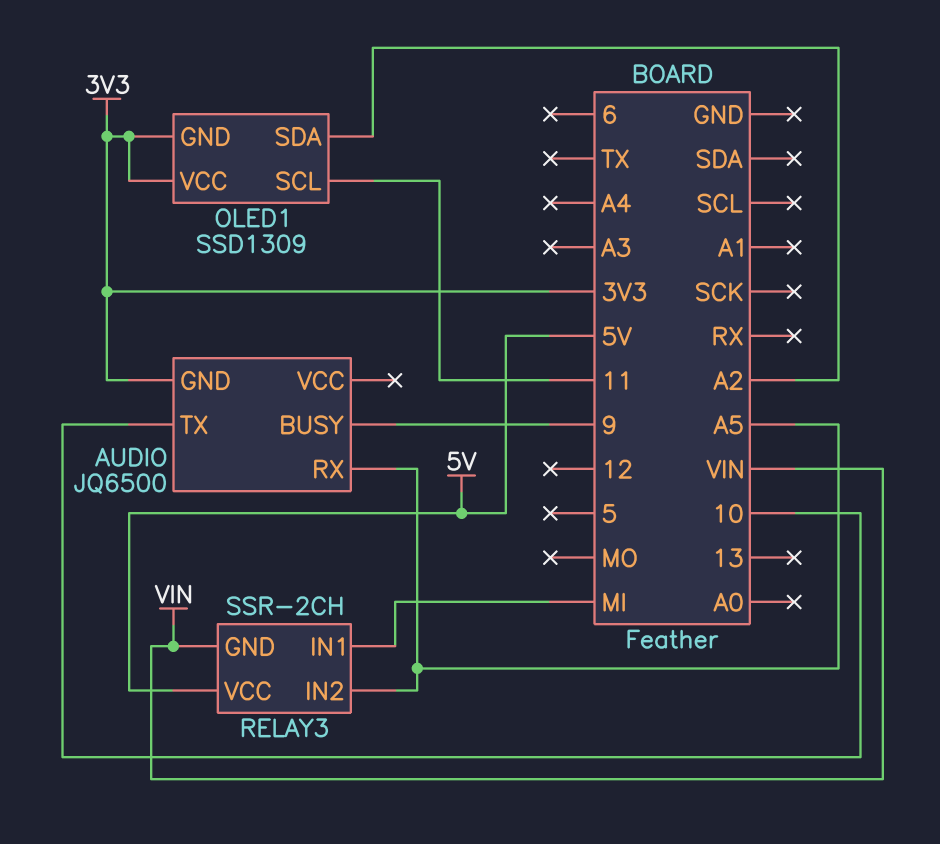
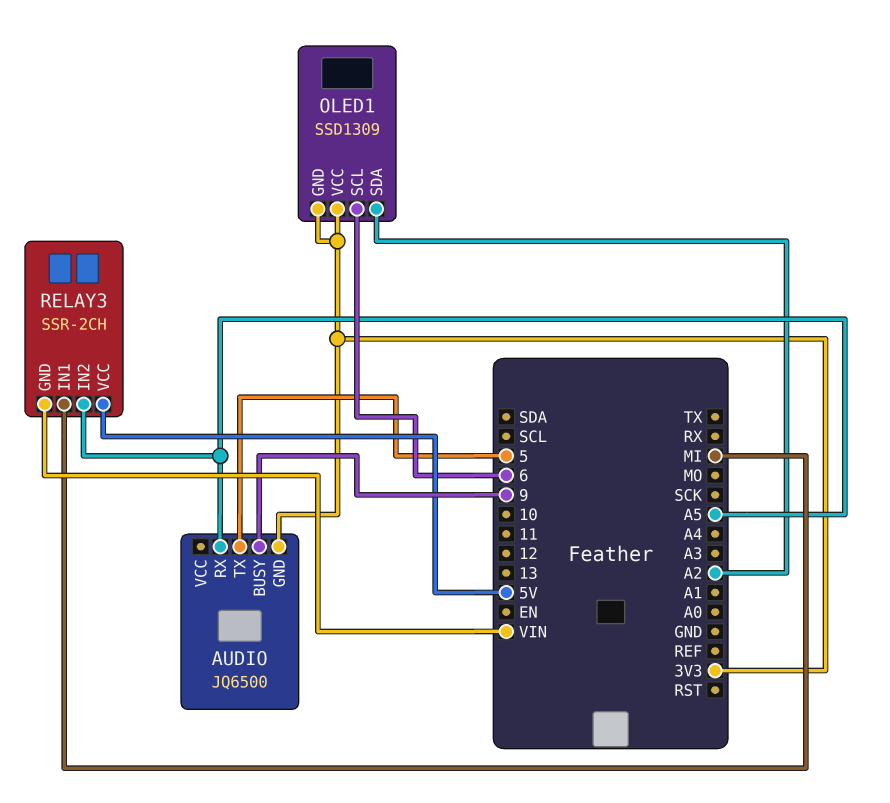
AUDIO pin TX: 10 -> 5
OLED1 pin SCL: 11 -> 6

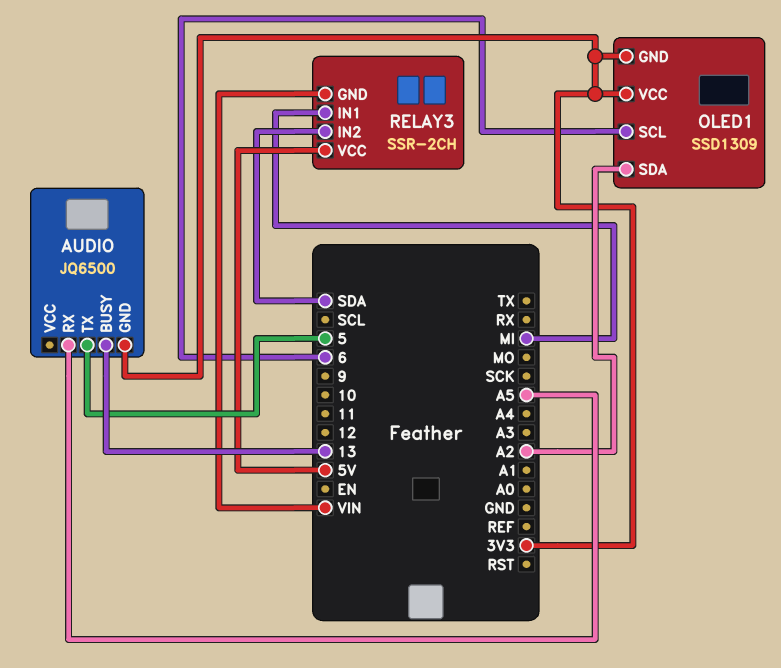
AUDIO pin BUSY: 9 -> 13
RELAY3 pin IN2: A5 -> SDA

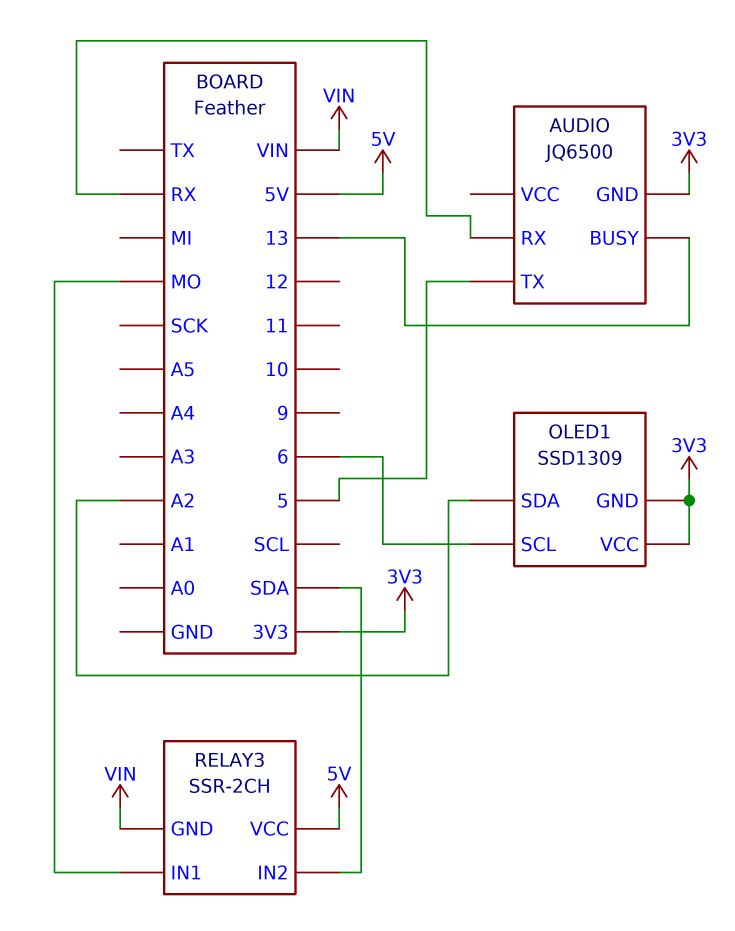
AUDIO pin RX: A5 -> RX
RELAY3 pin IN1: MI -> MO

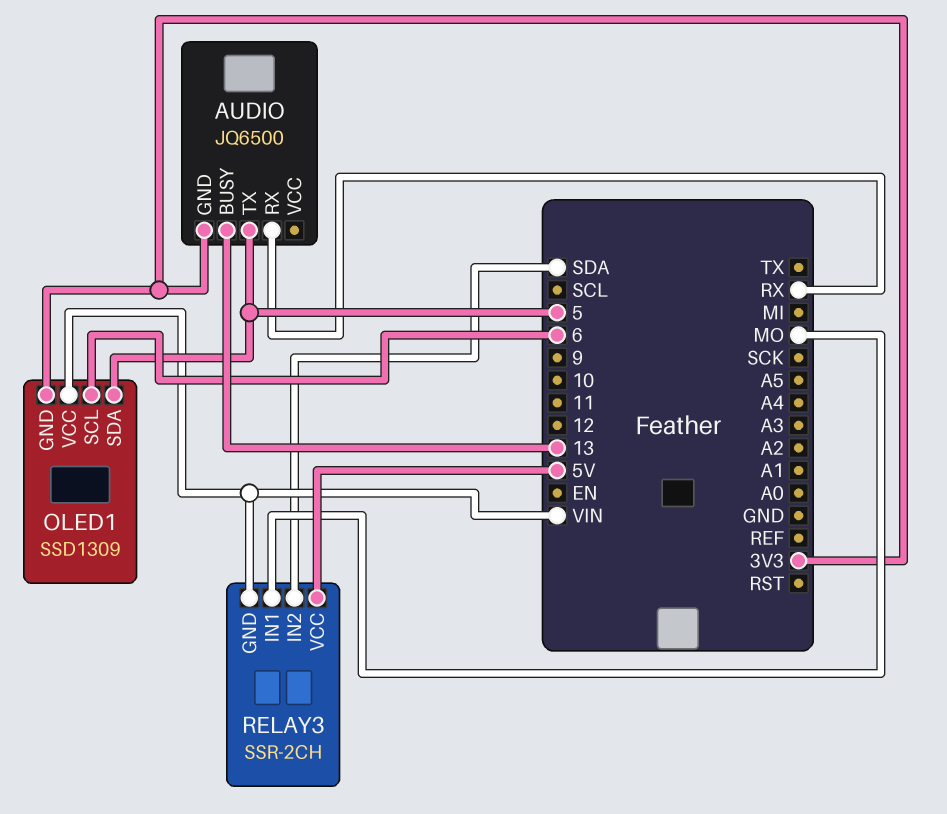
OLED1 pin SDA: A2 -> 5
OLED1 pin VCC: 3V3 -> VIN

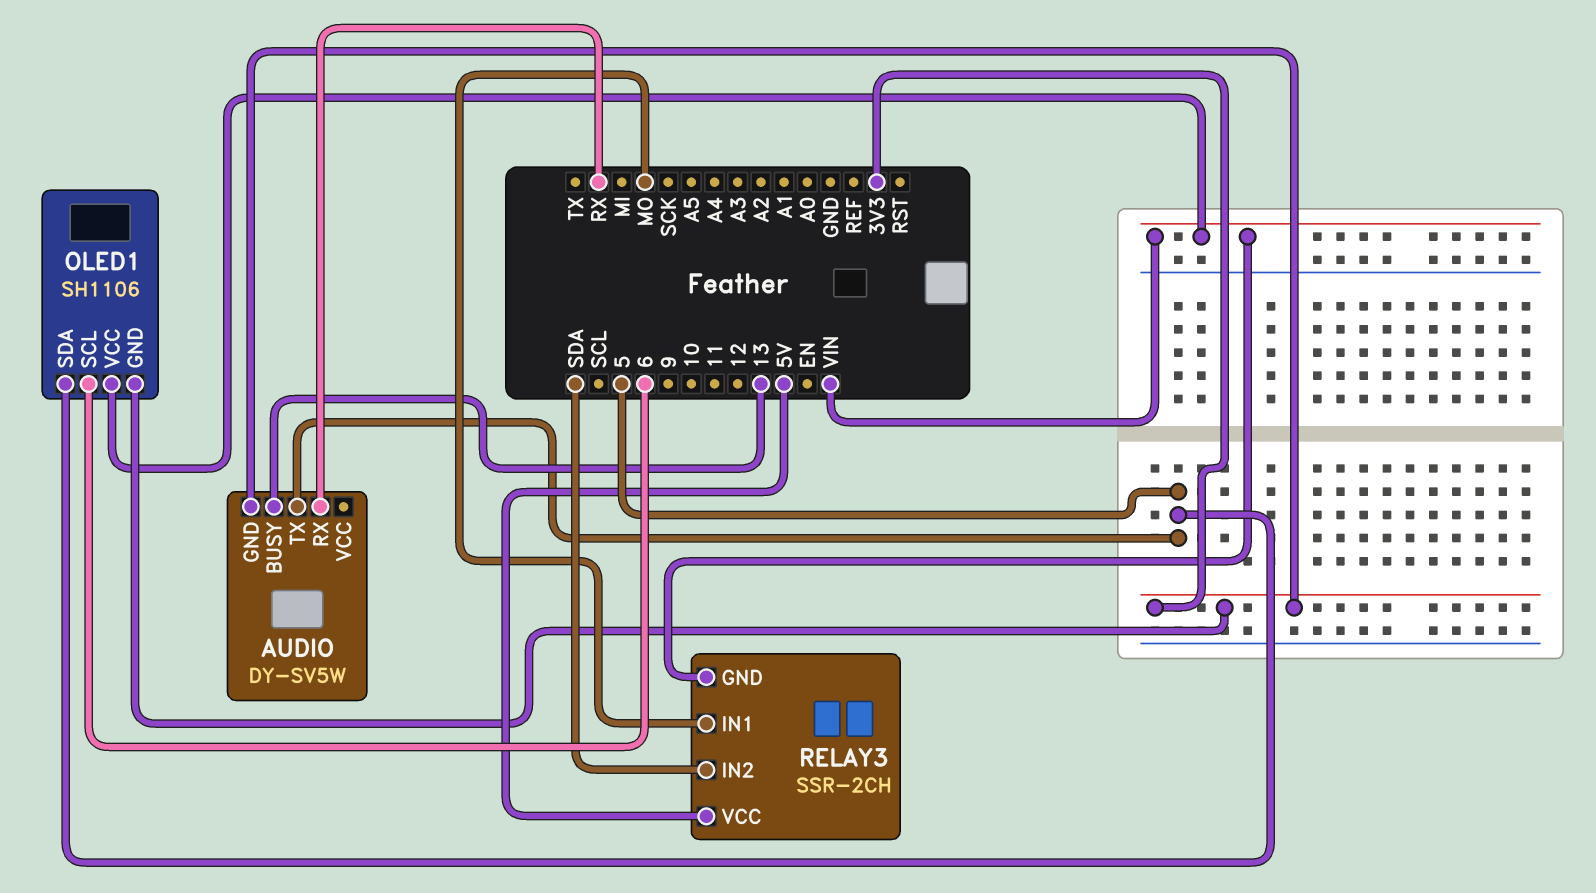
AUDIO: JQ6500 -> DY-SV5W
OLED1: SSD1309 -> SH1106

